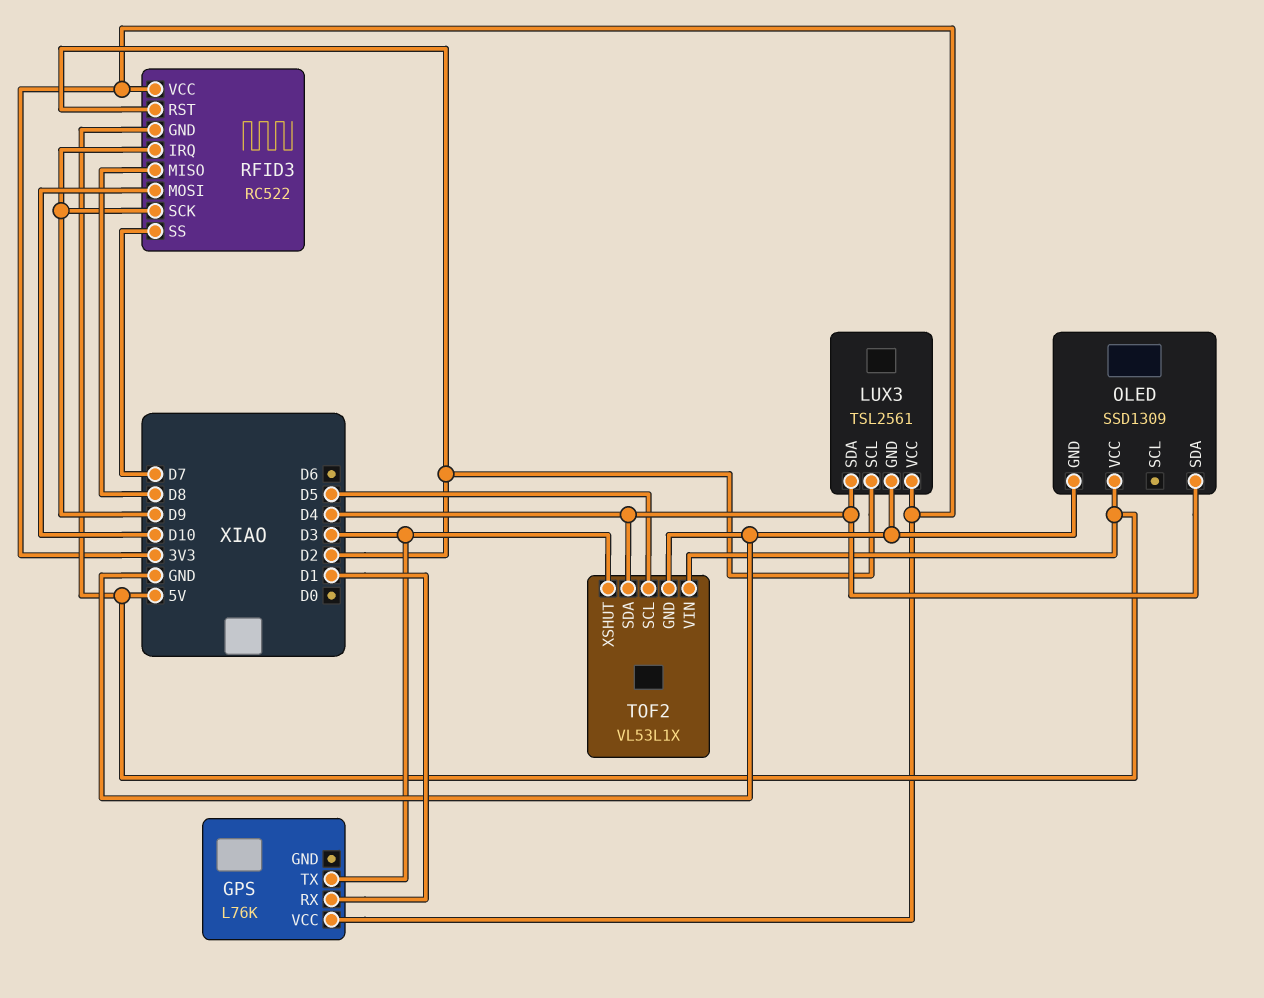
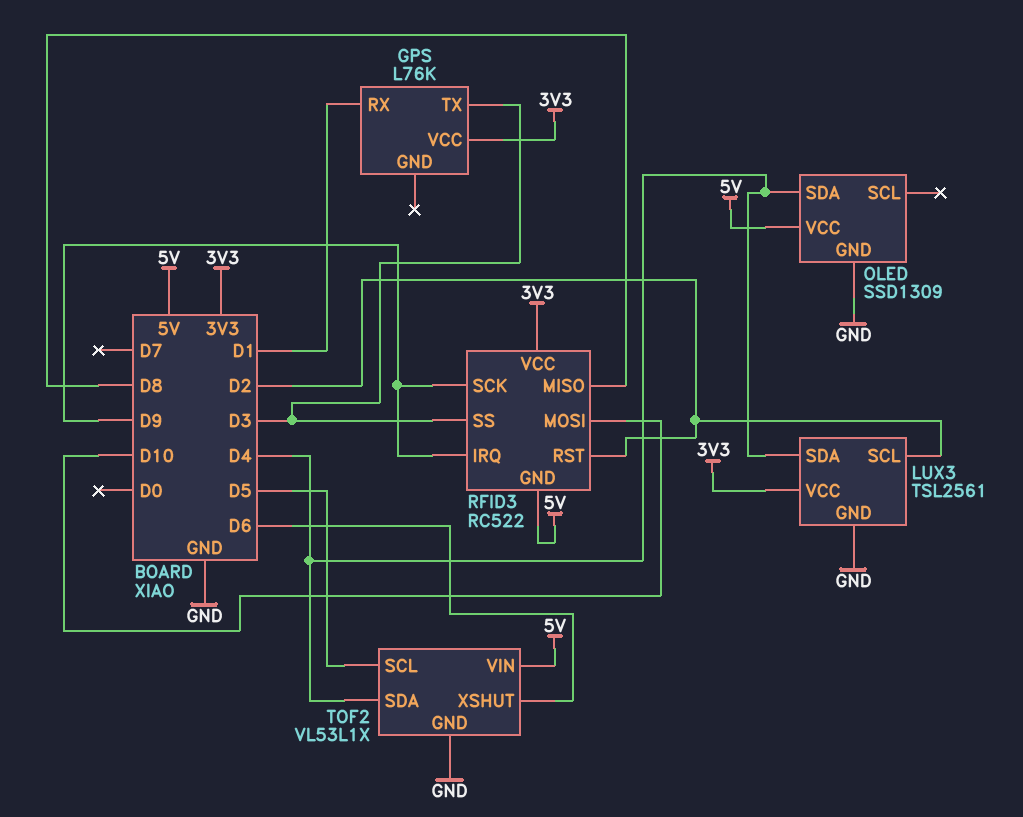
RFID3 pin SS: D7 -> D3
TOF2 pin XSHUT: D3 -> D6

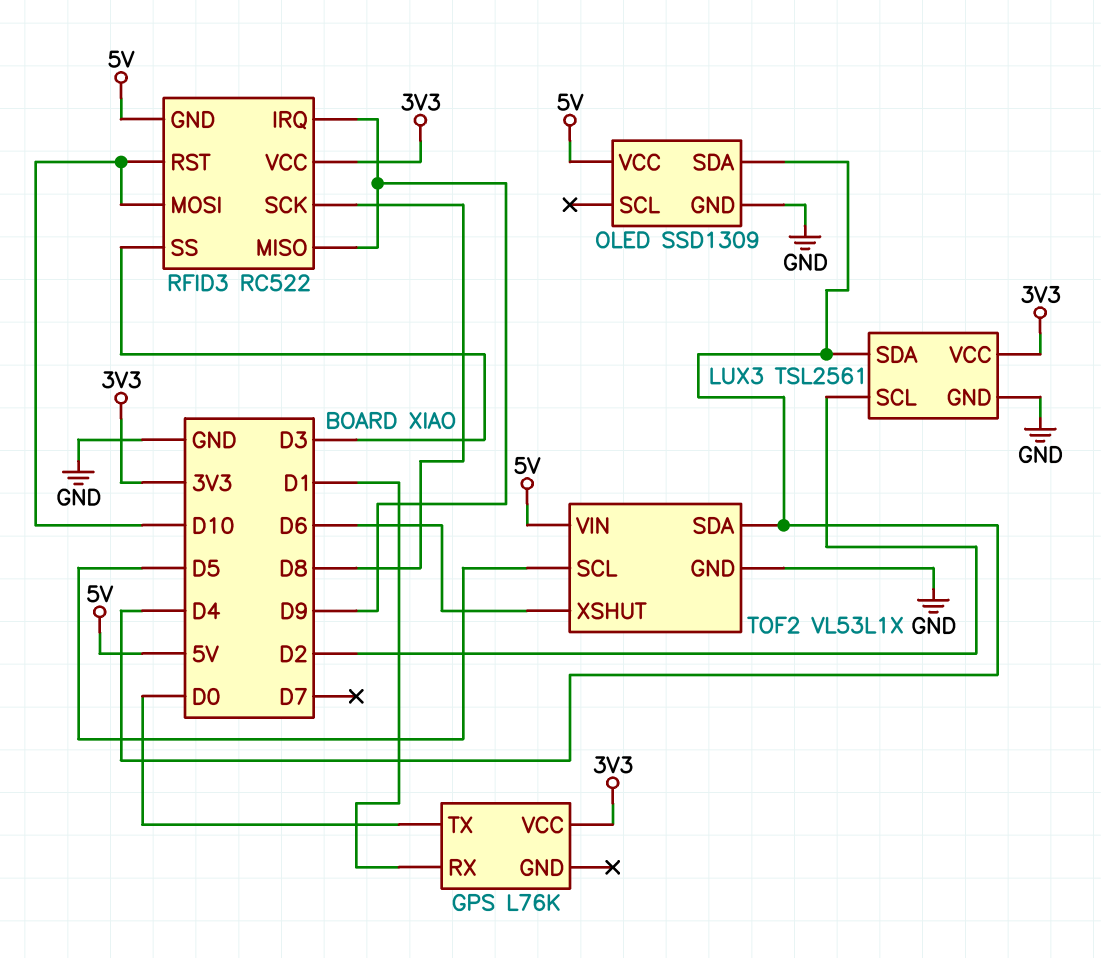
GPS pin TX: D3 -> D0
RFID3 pin MISO: D8 -> D9
RFID3 pin RST: D2 -> D10
RFID3 pin SCK: D9 -> D8

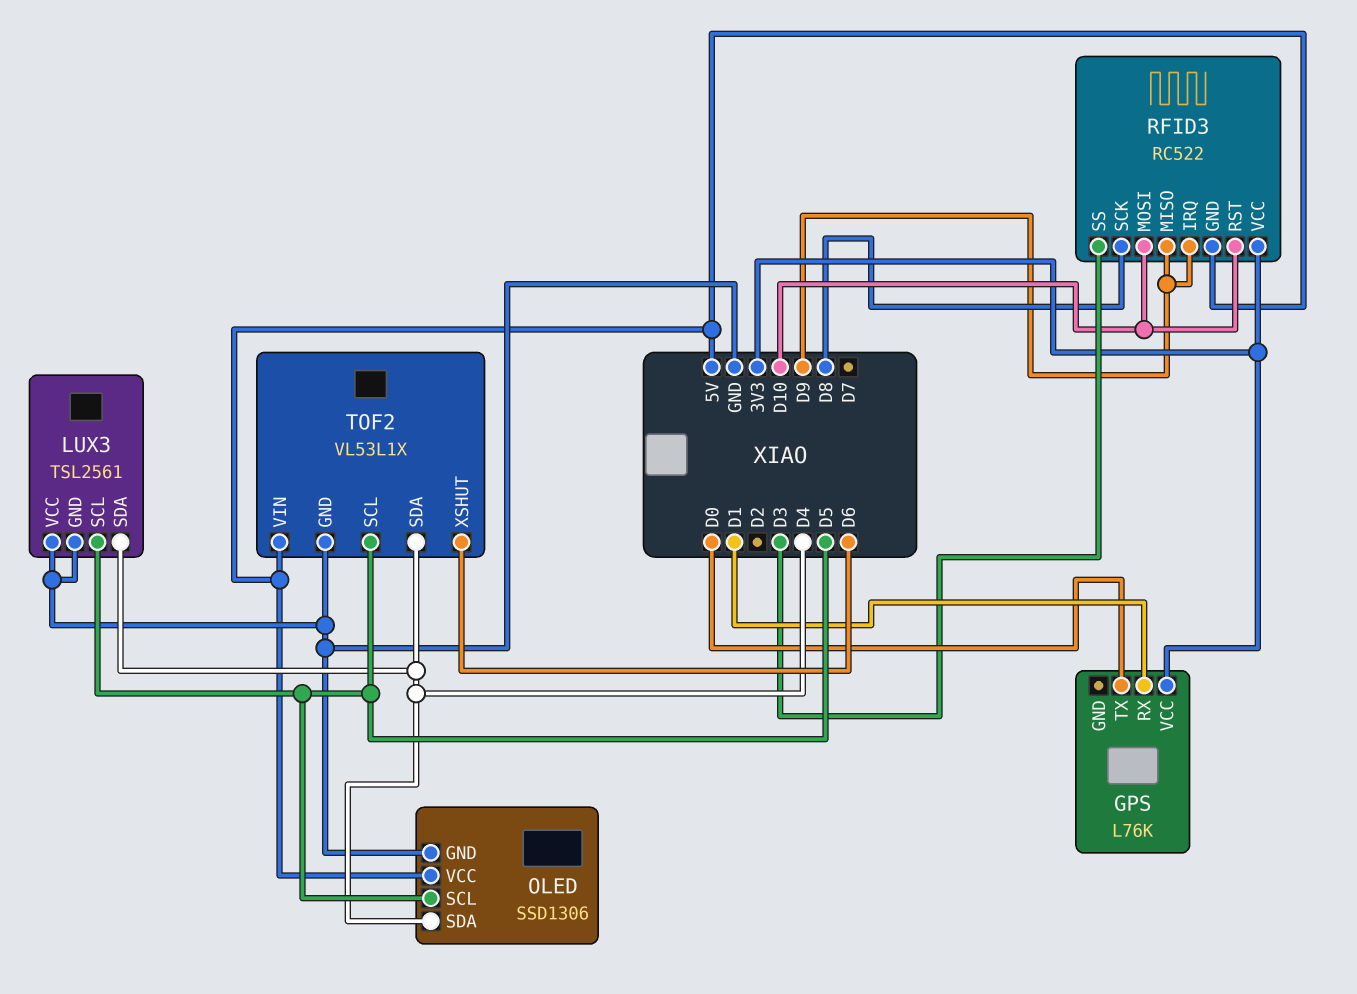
LUX3 pin SCL: D2 -> D5
LUX3 pin VCC: 3V3 -> GND
OLED: SSD1309 -> SSD1306
OLED pin SCL: none -> D5

